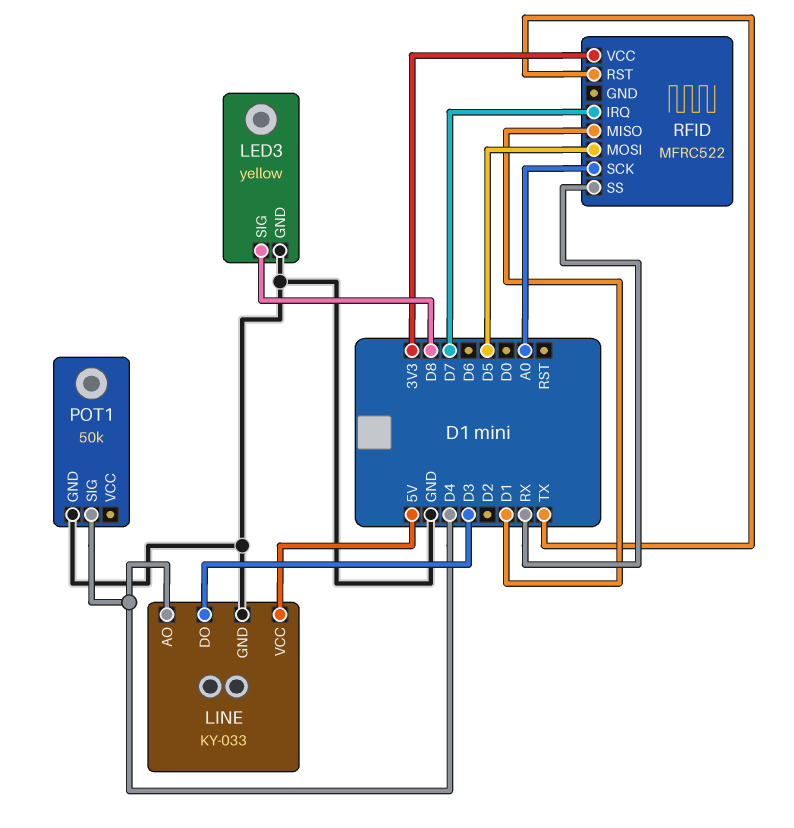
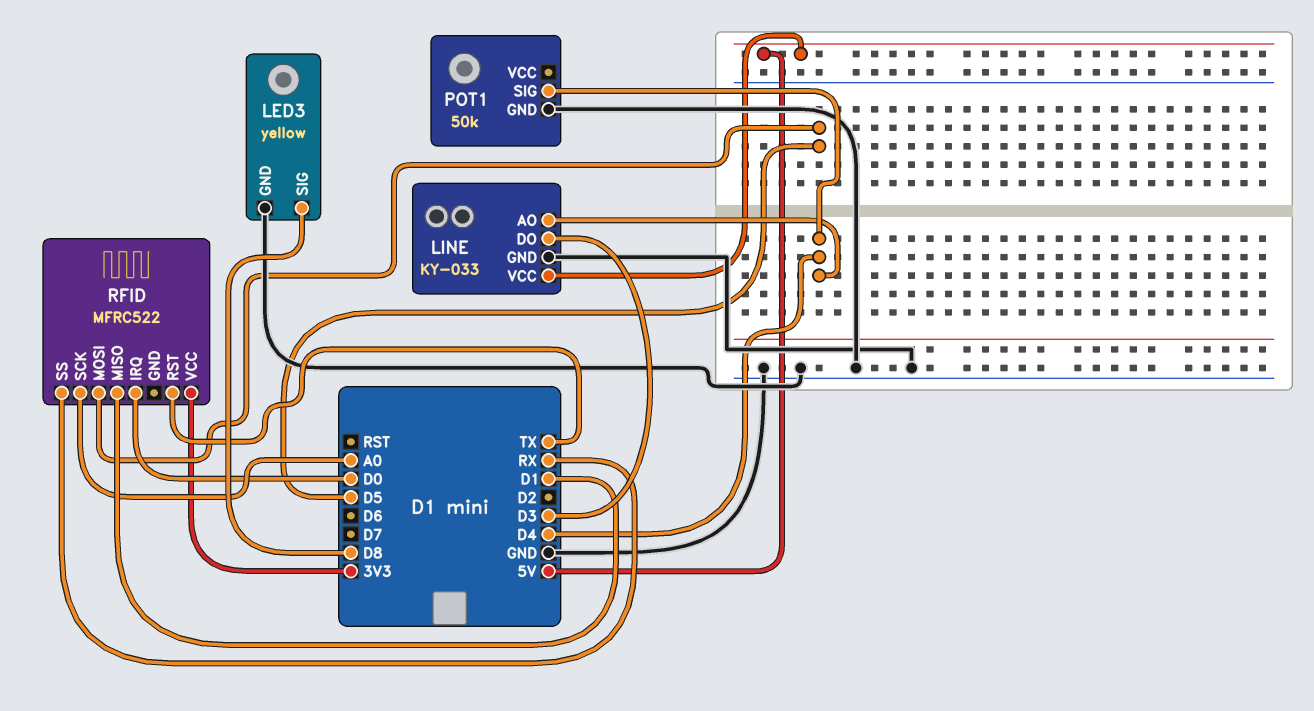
RFID pin IRQ: D7 -> D0

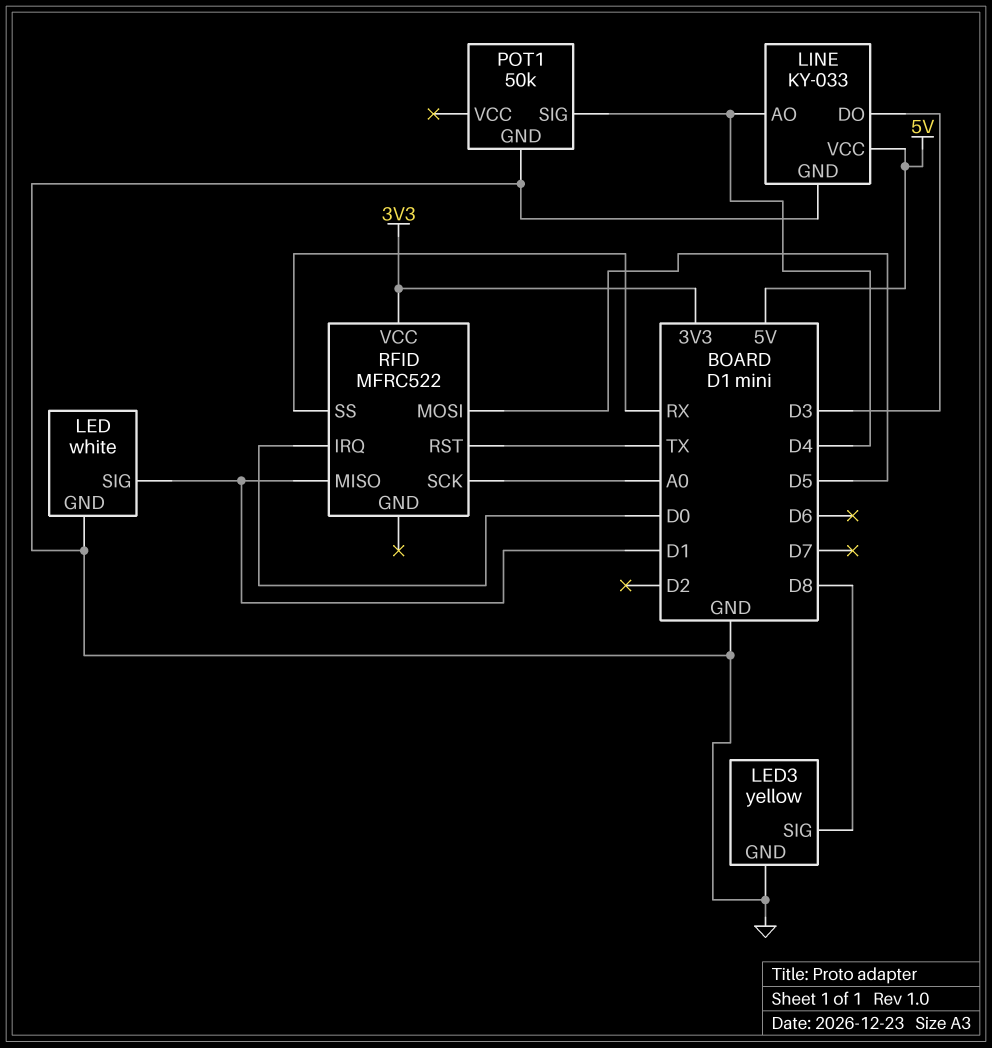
LED: none -> white
LED pin GND: none -> GND
LED pin SIG: none -> D1

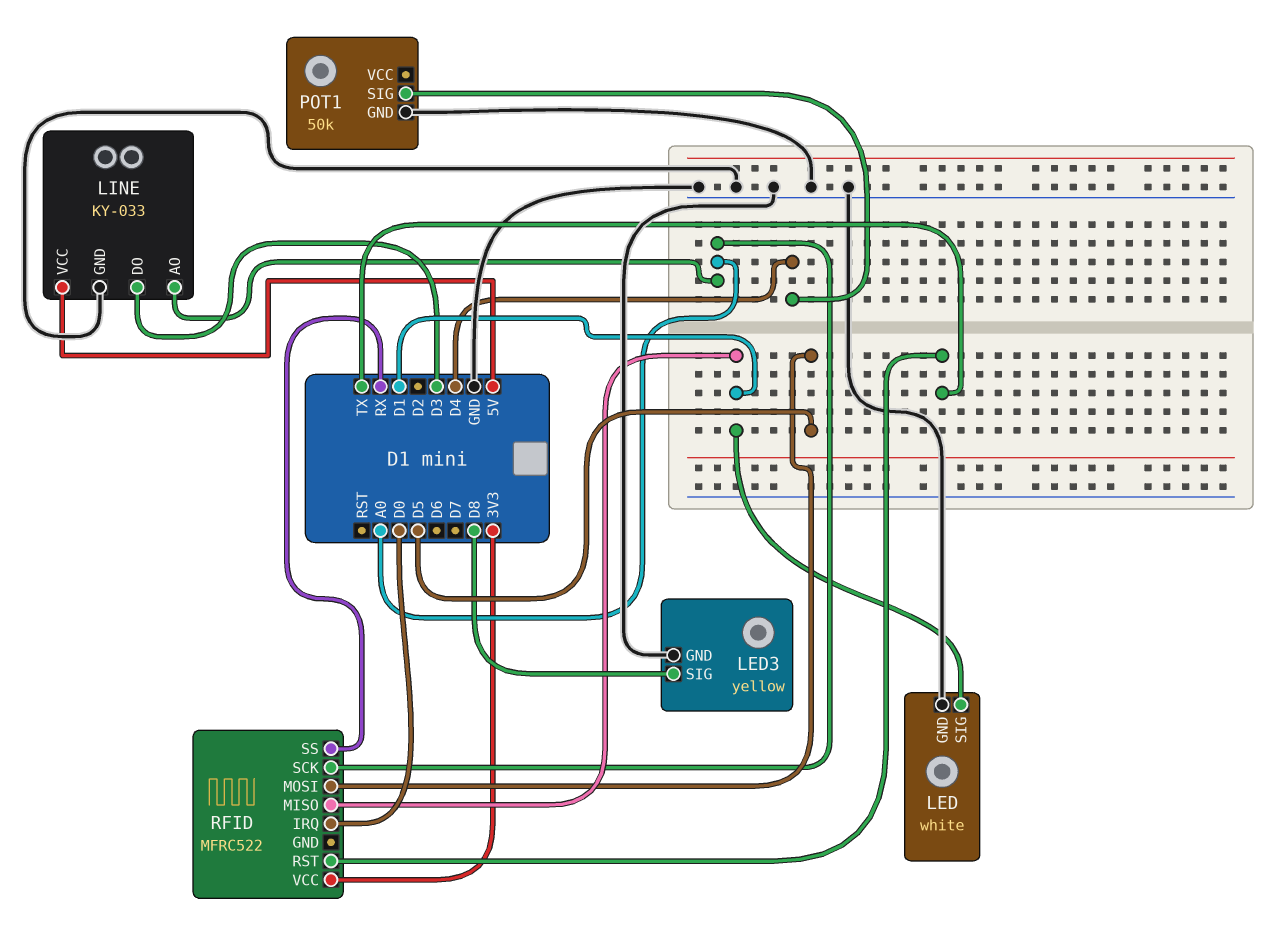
LINE pin AO: D4 -> A0

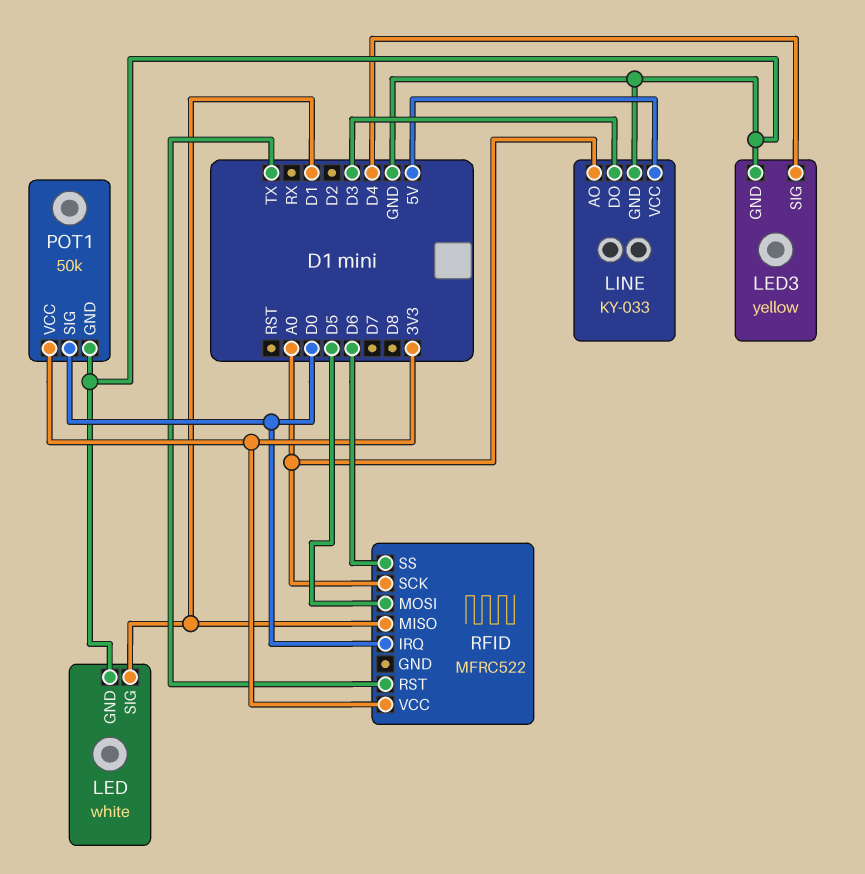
LED3 pin SIG: D8 -> D4
POT1 pin SIG: D4 -> D0
POT1 pin VCC: none -> 3V3
RFID pin SS: RX -> D6

